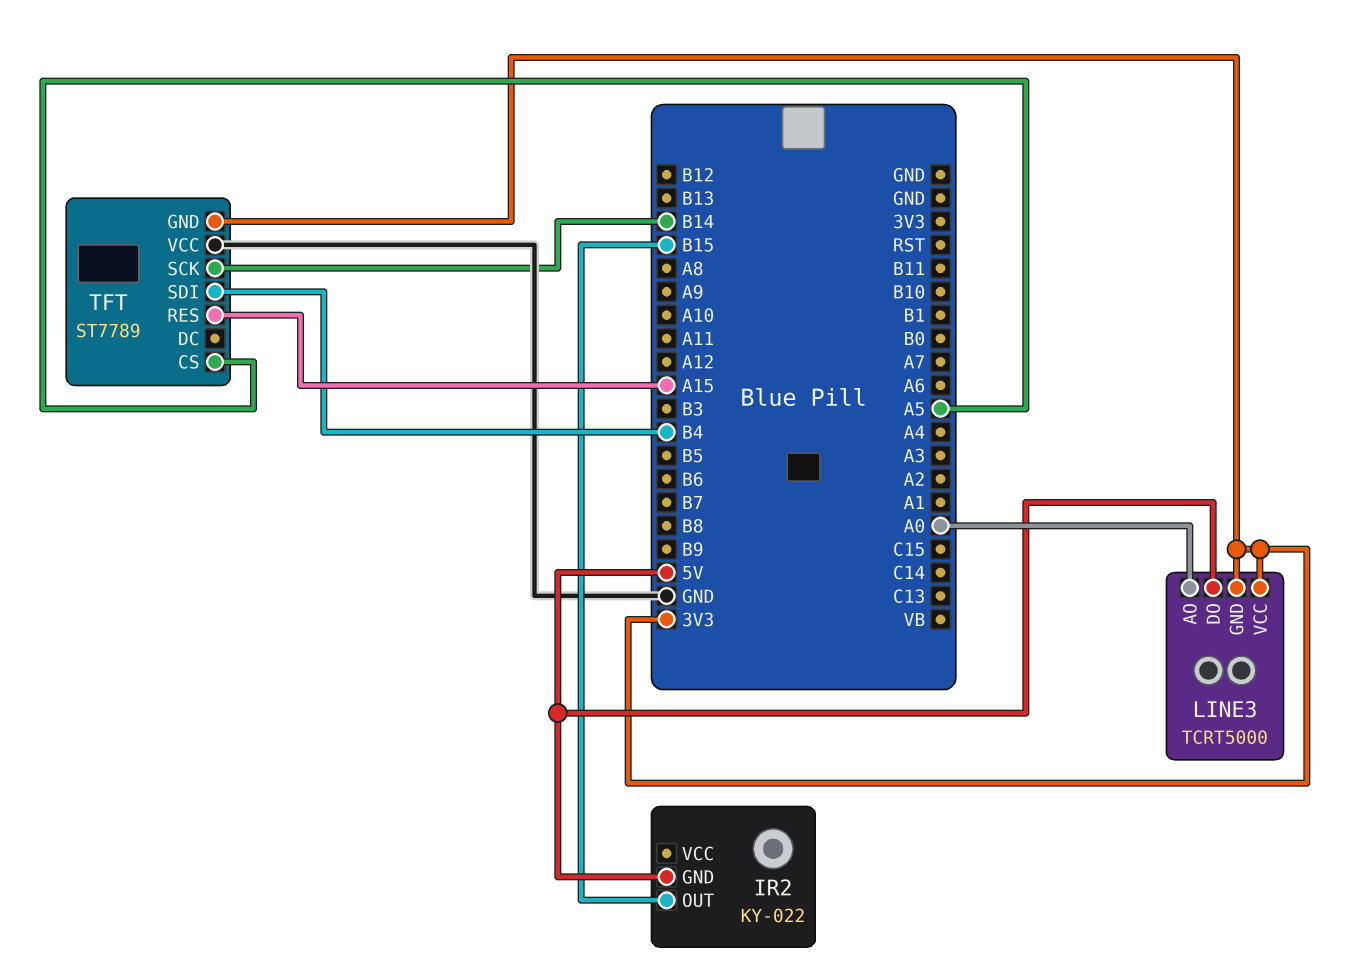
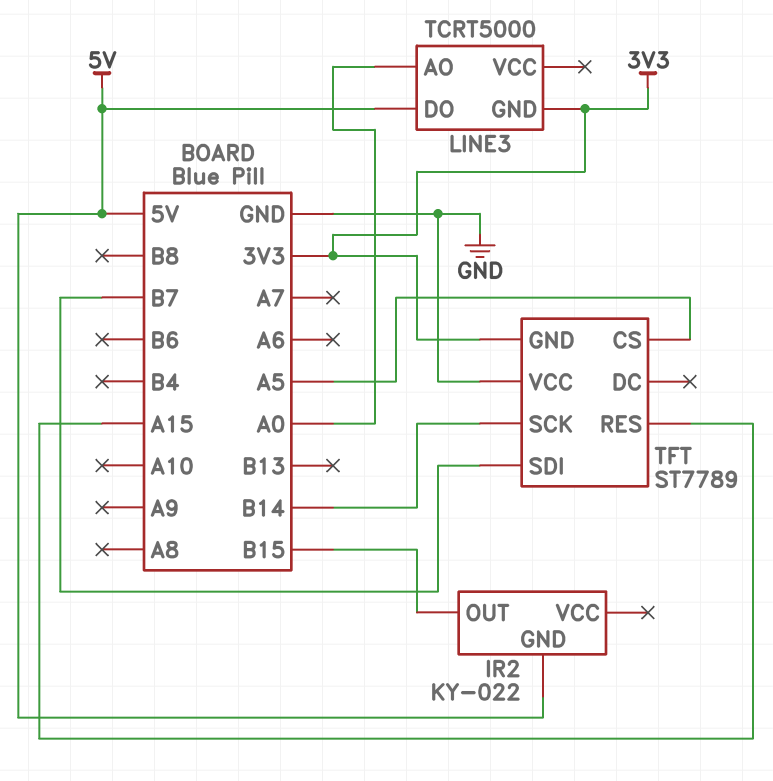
LINE3 pin VCC: 3V3 -> none
TFT pin SDI: B4 -> B7

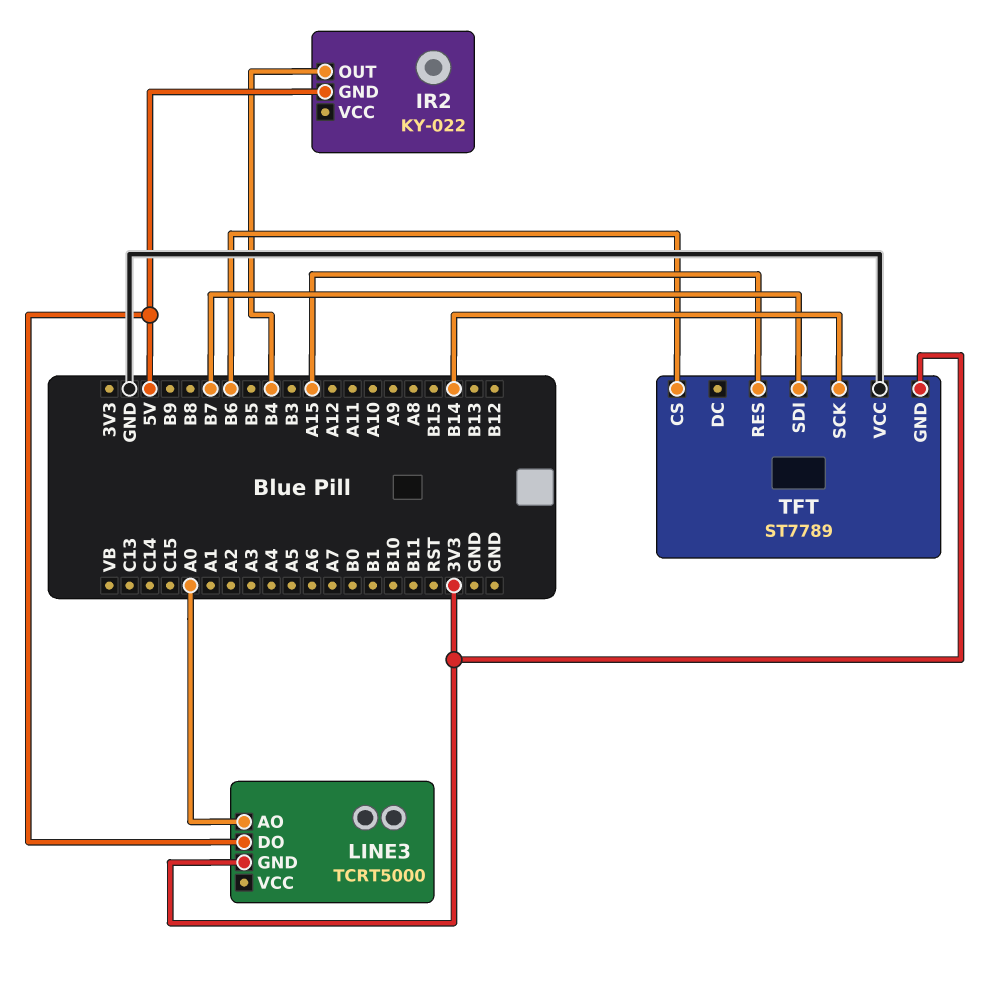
IR2 pin OUT: B15 -> B4
TFT pin CS: A5 -> B6

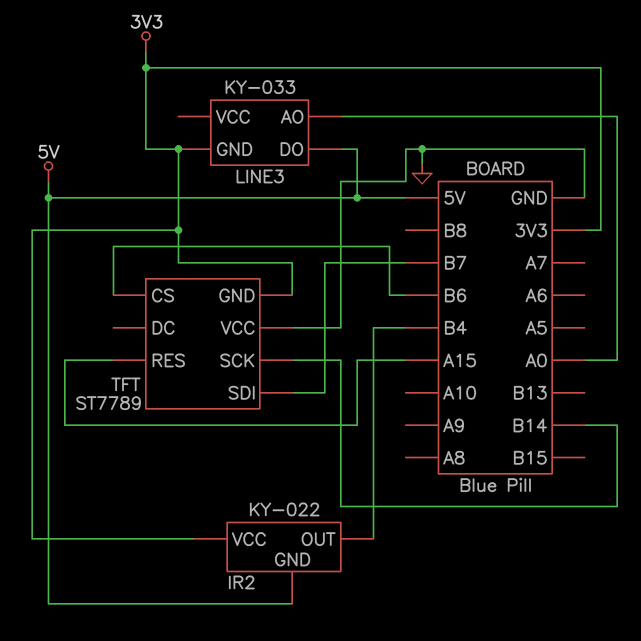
IR2 pin VCC: none -> 3V3
LINE3: TCRT5000 -> KY-033

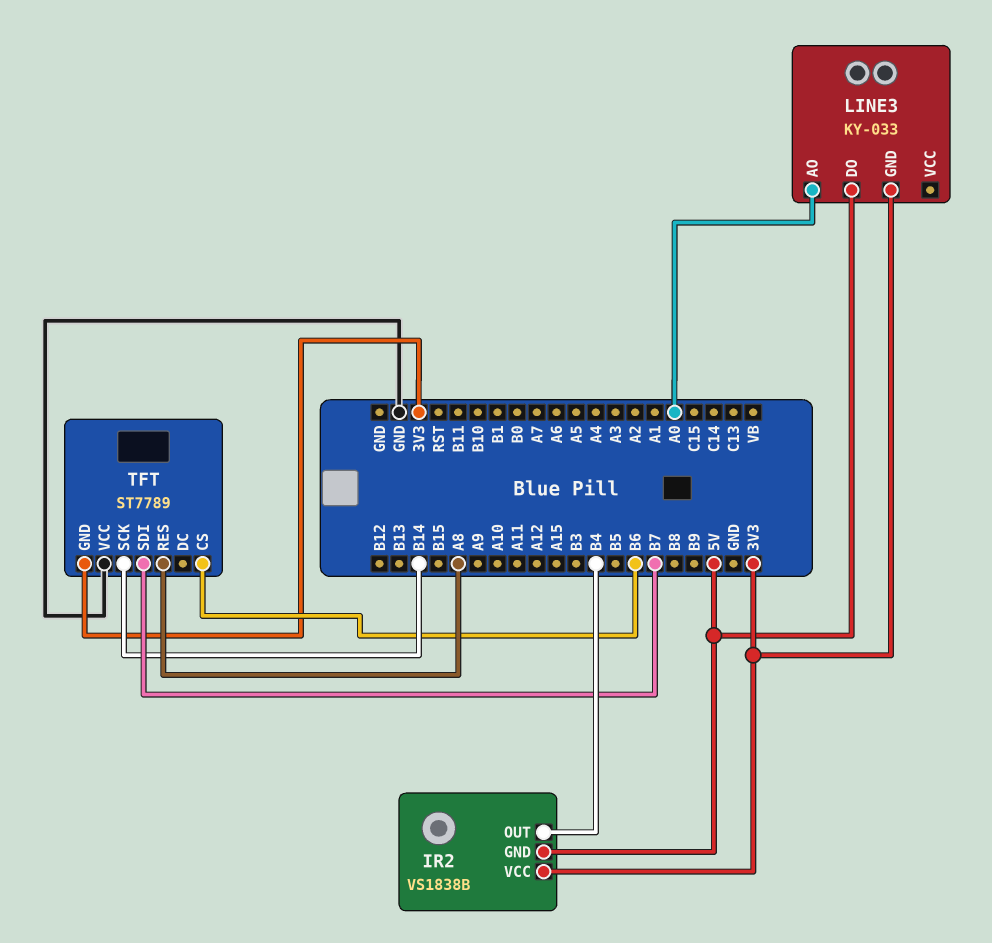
IR2: KY-022 -> VS1838B
TFT pin RES: A15 -> A8

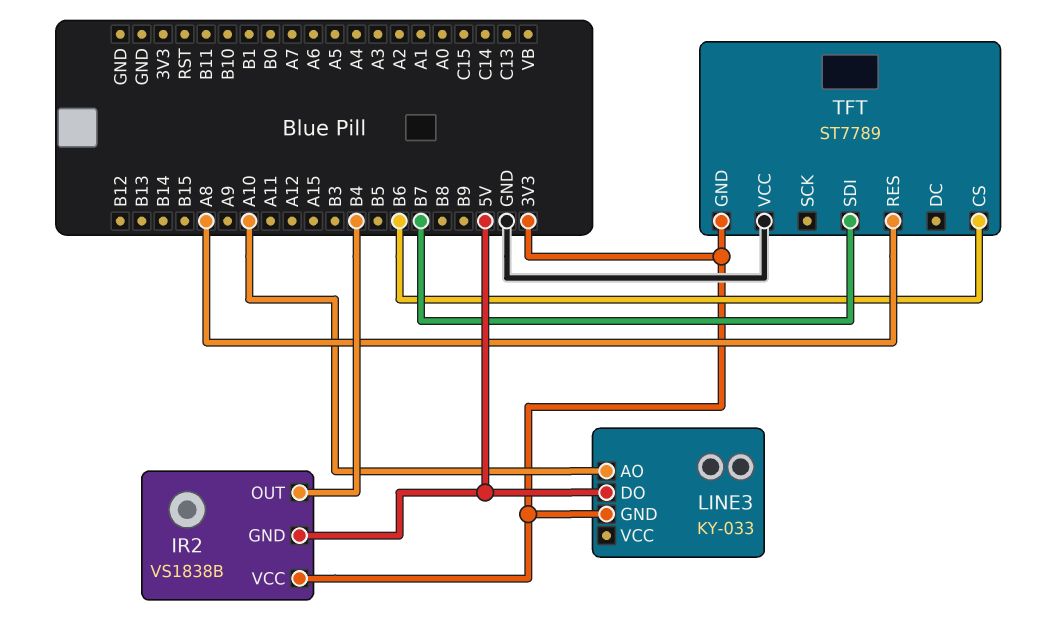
LINE3 pin AO: A0 -> A10
TFT pin SCK: B14 -> none

